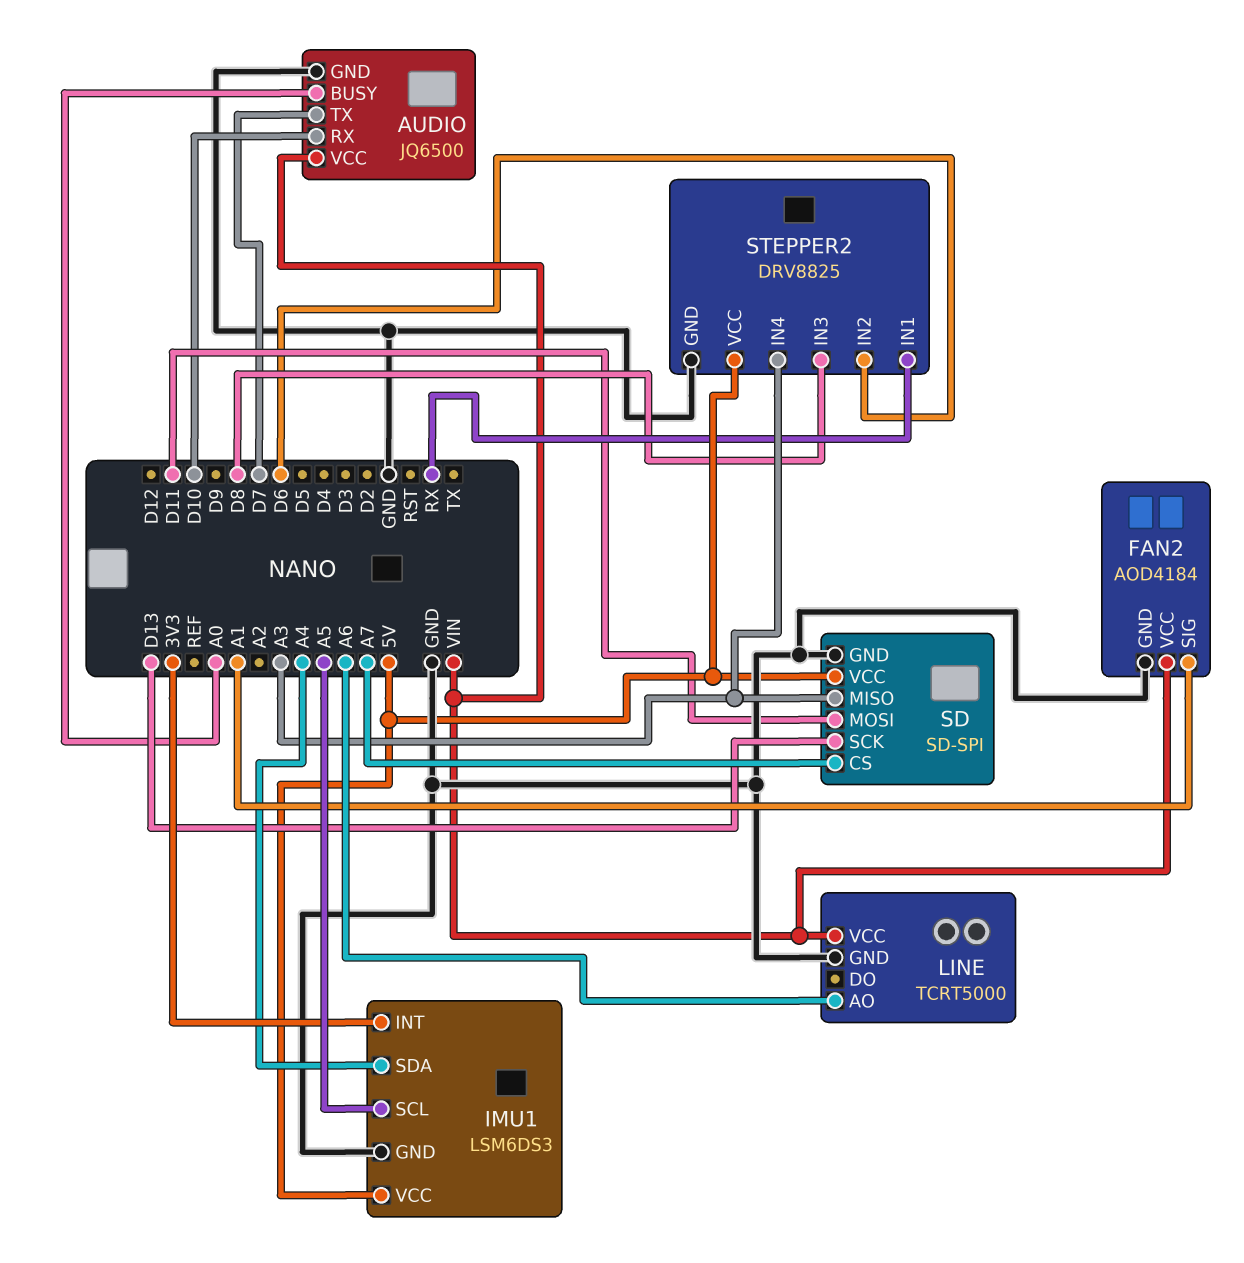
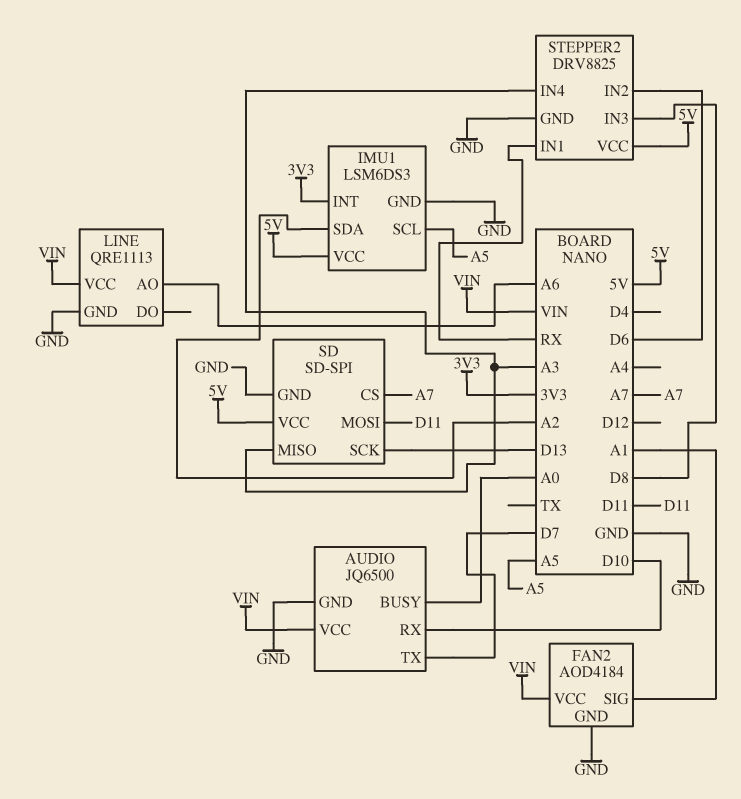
IMU1 pin SDA: A4 -> A2
LINE: TCRT5000 -> QRE1113

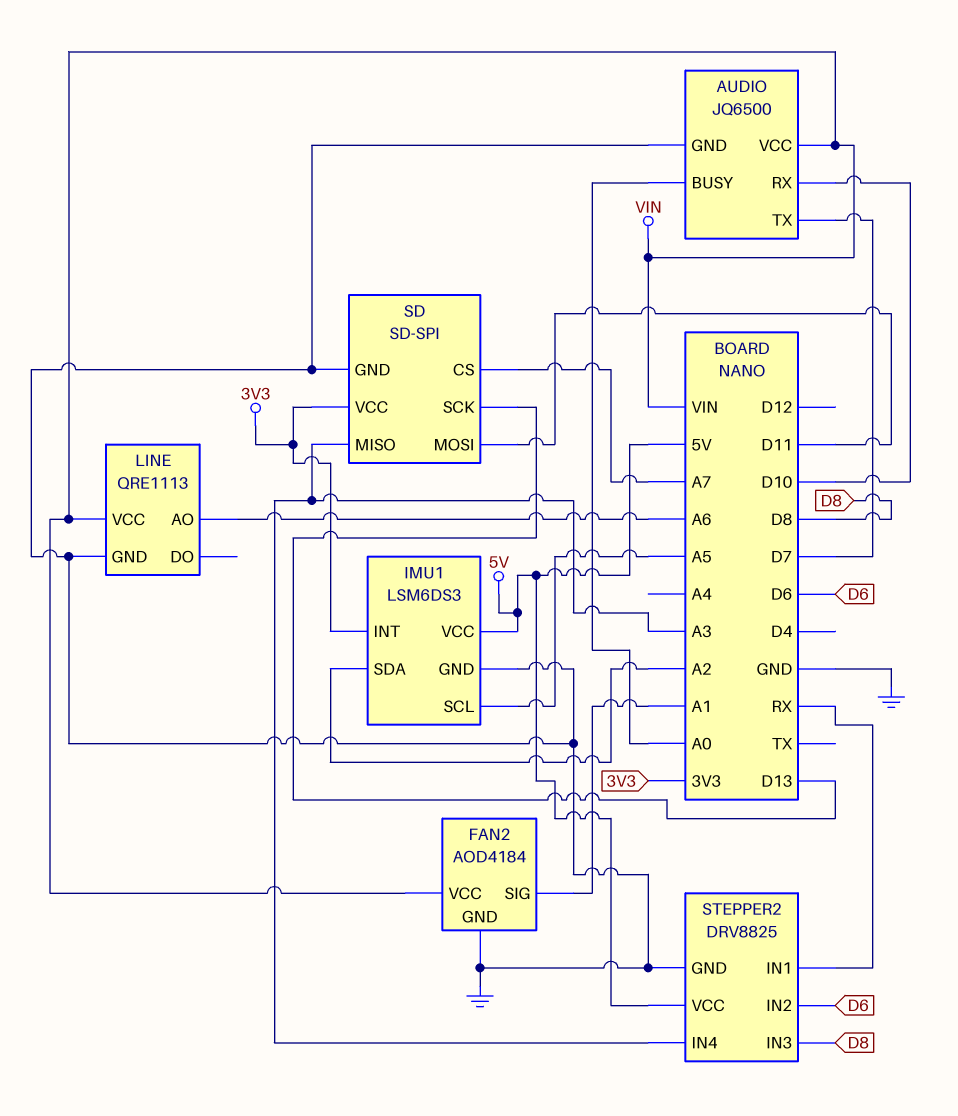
SD pin VCC: 5V -> 3V3

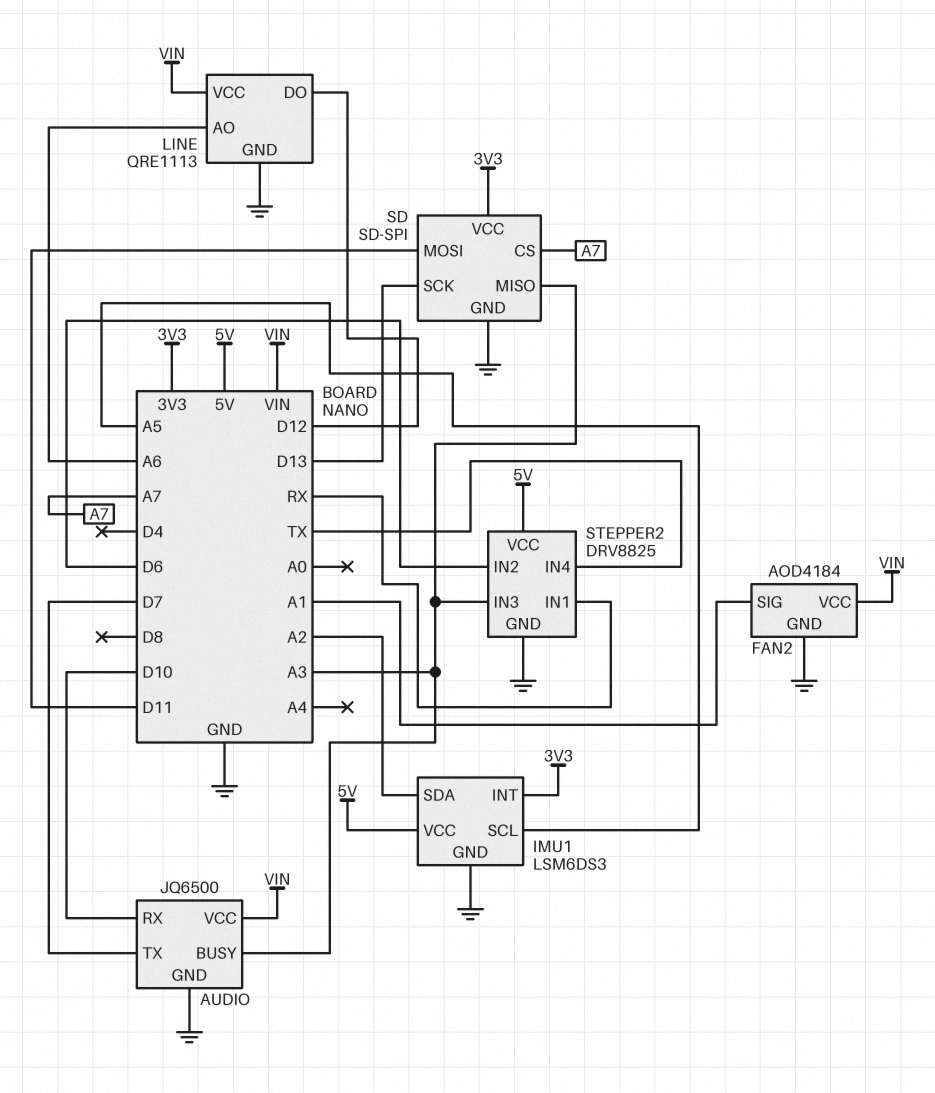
AUDIO pin BUSY: A0 -> A3
LINE pin DO: none -> D12
STEPPER2 pin IN3: D8 -> A3
STEPPER2 pin IN4: A3 -> TX

